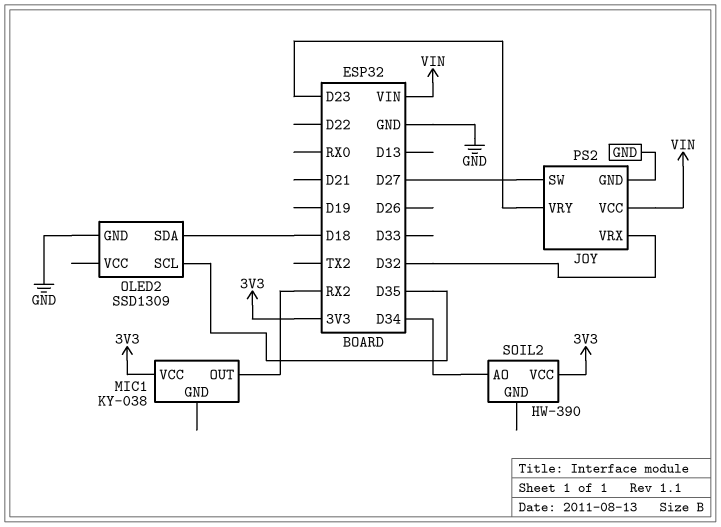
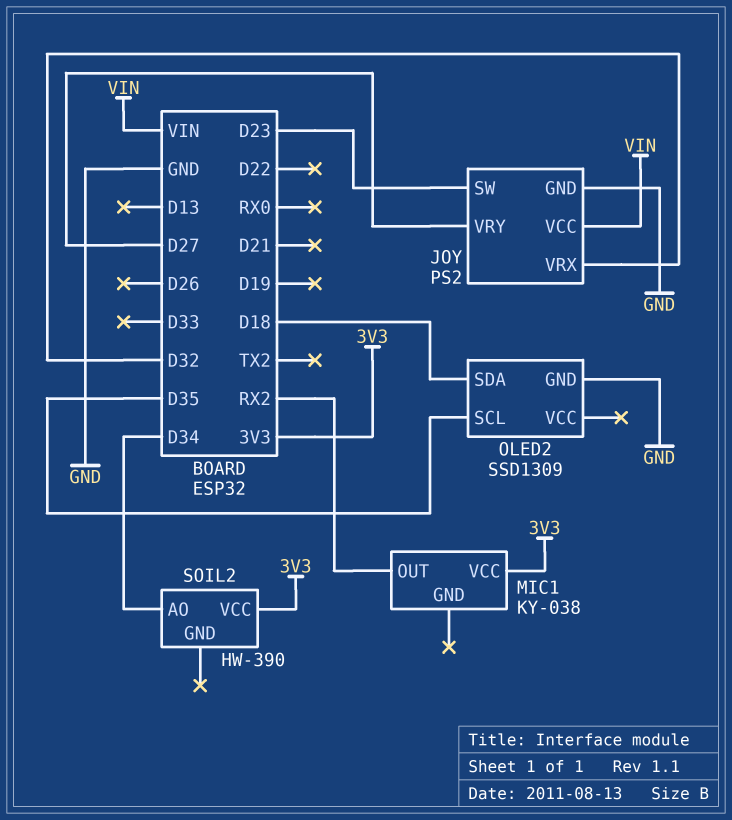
JOY pin SW: D27 -> D23
JOY pin VRY: D23 -> D27

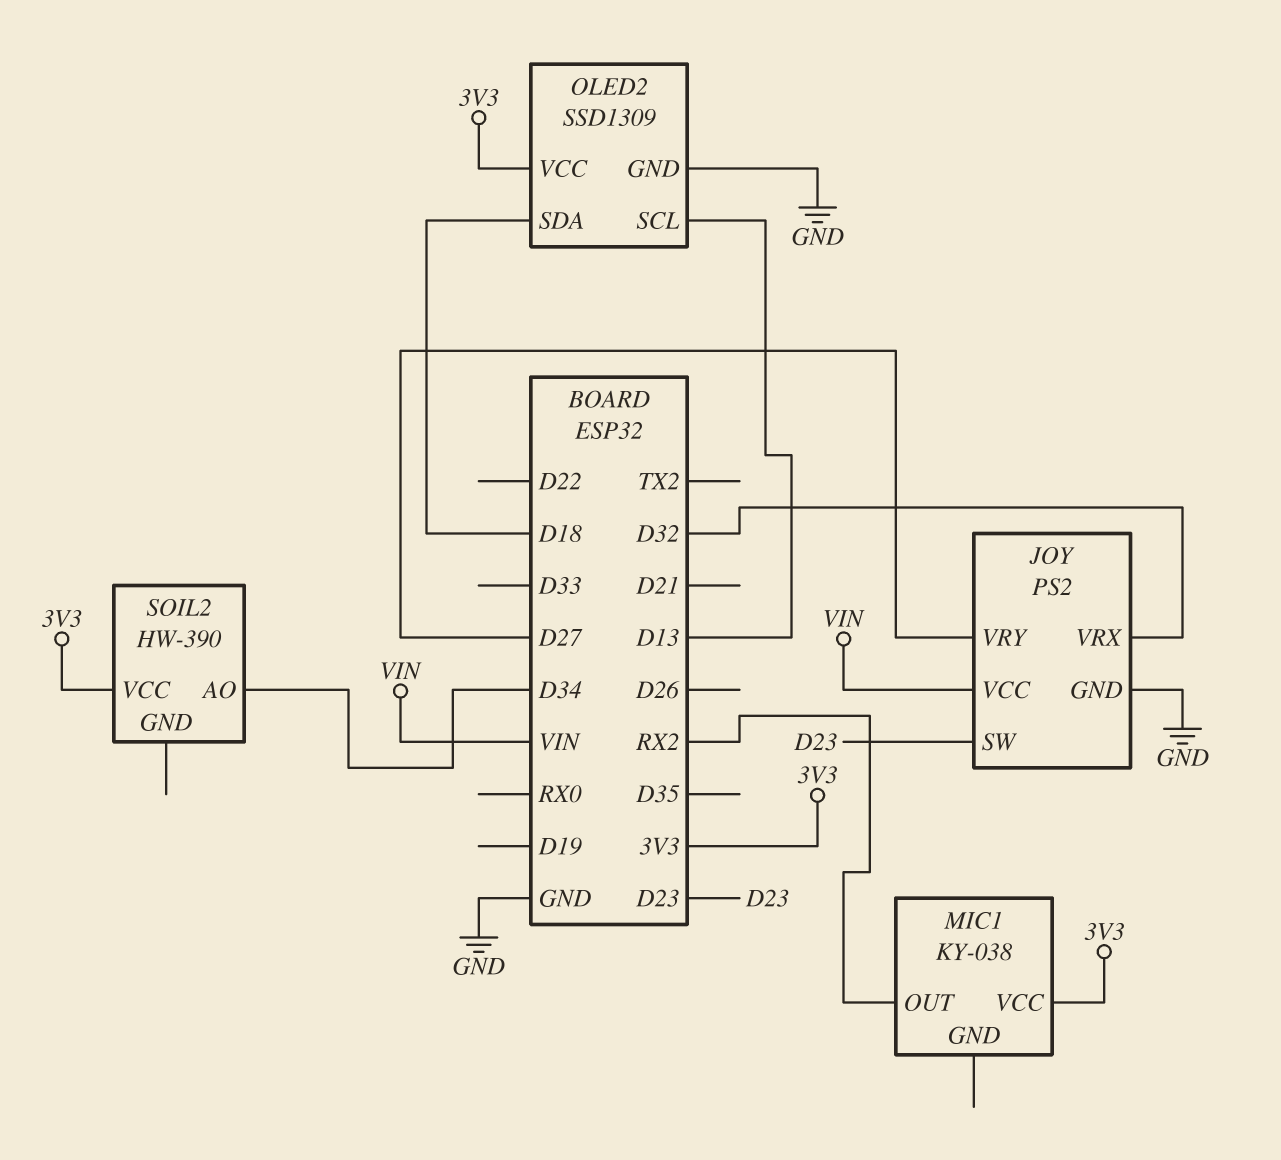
OLED2 pin SCL: D35 -> D13
OLED2 pin VCC: none -> 3V3

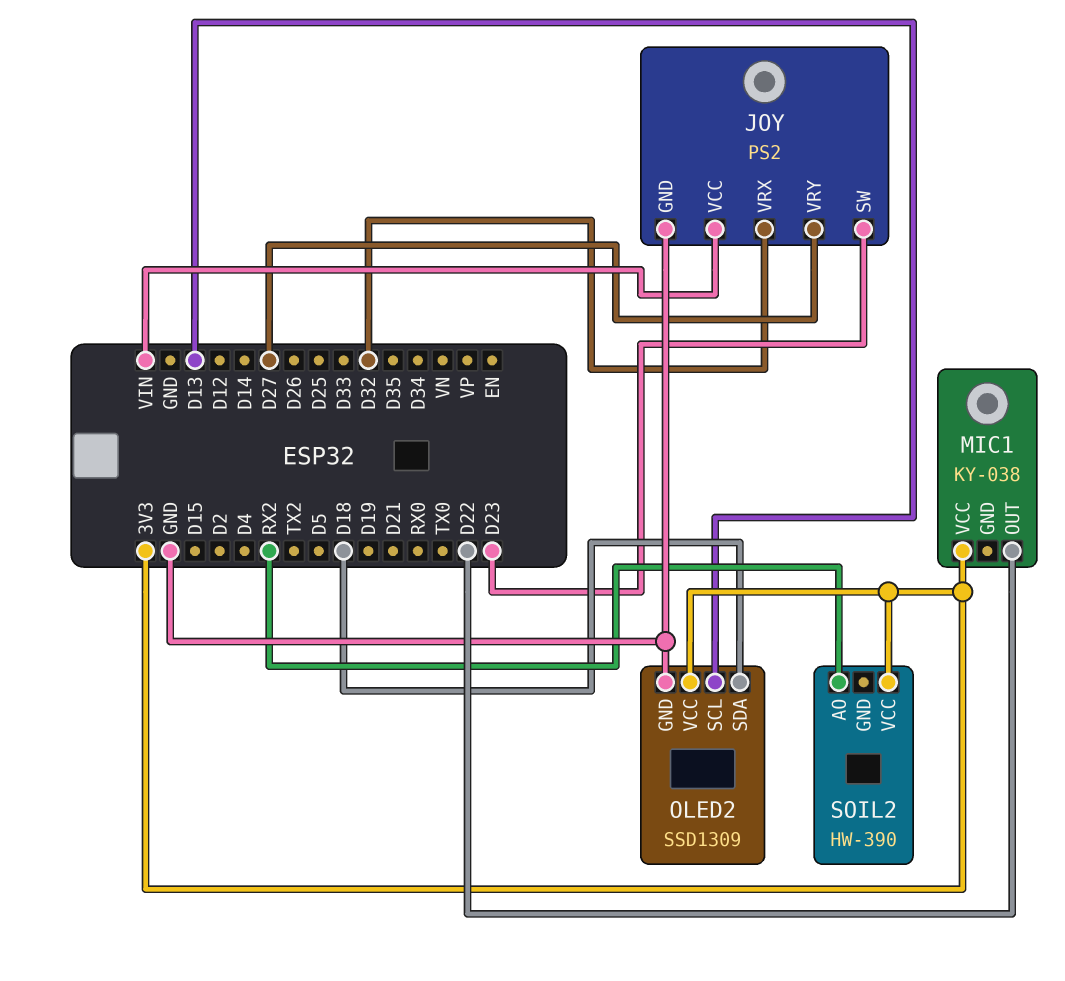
MIC1 pin OUT: RX2 -> D22
SOIL2 pin AO: D34 -> RX2

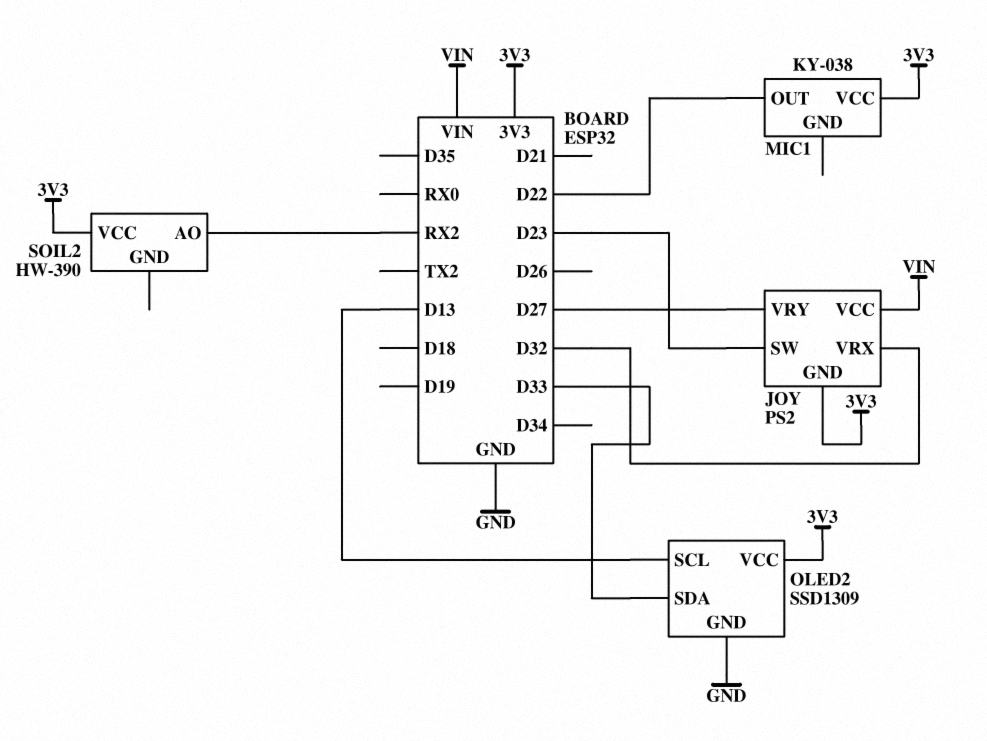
JOY pin GND: GND -> 3V3
OLED2 pin SDA: D18 -> D33

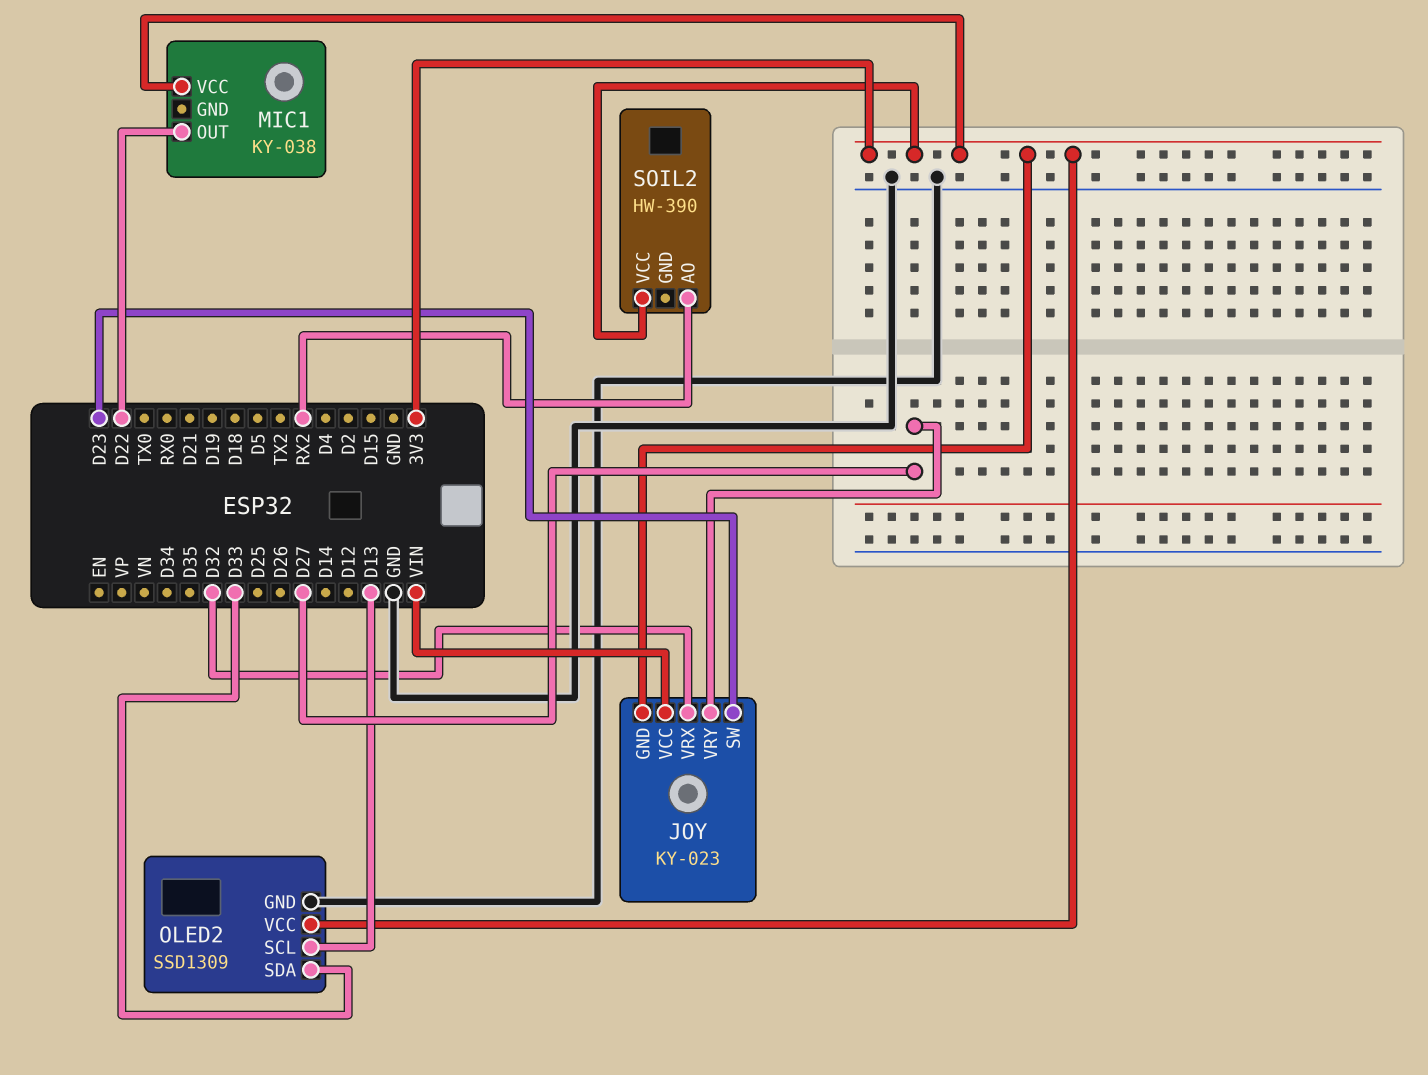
JOY: PS2 -> KY-023

